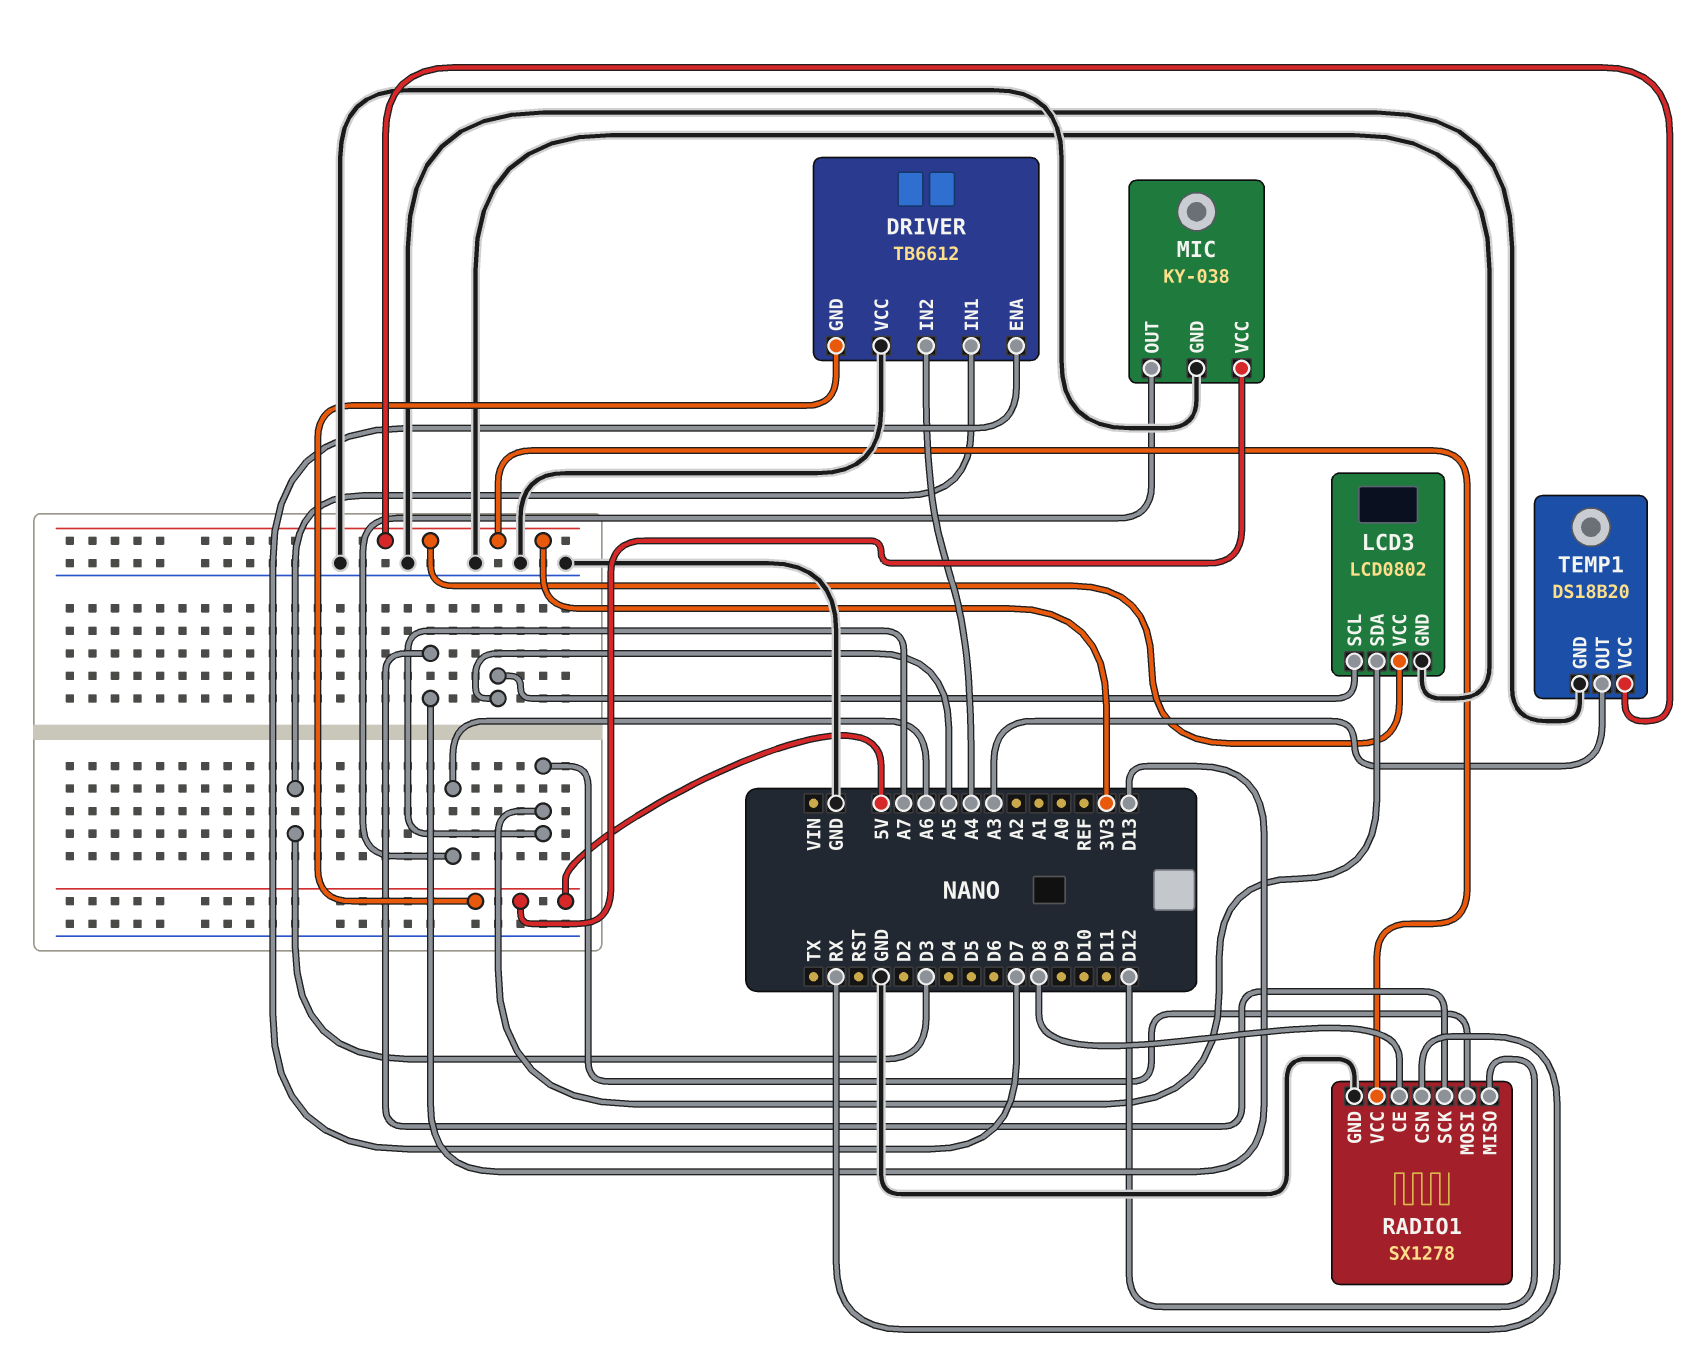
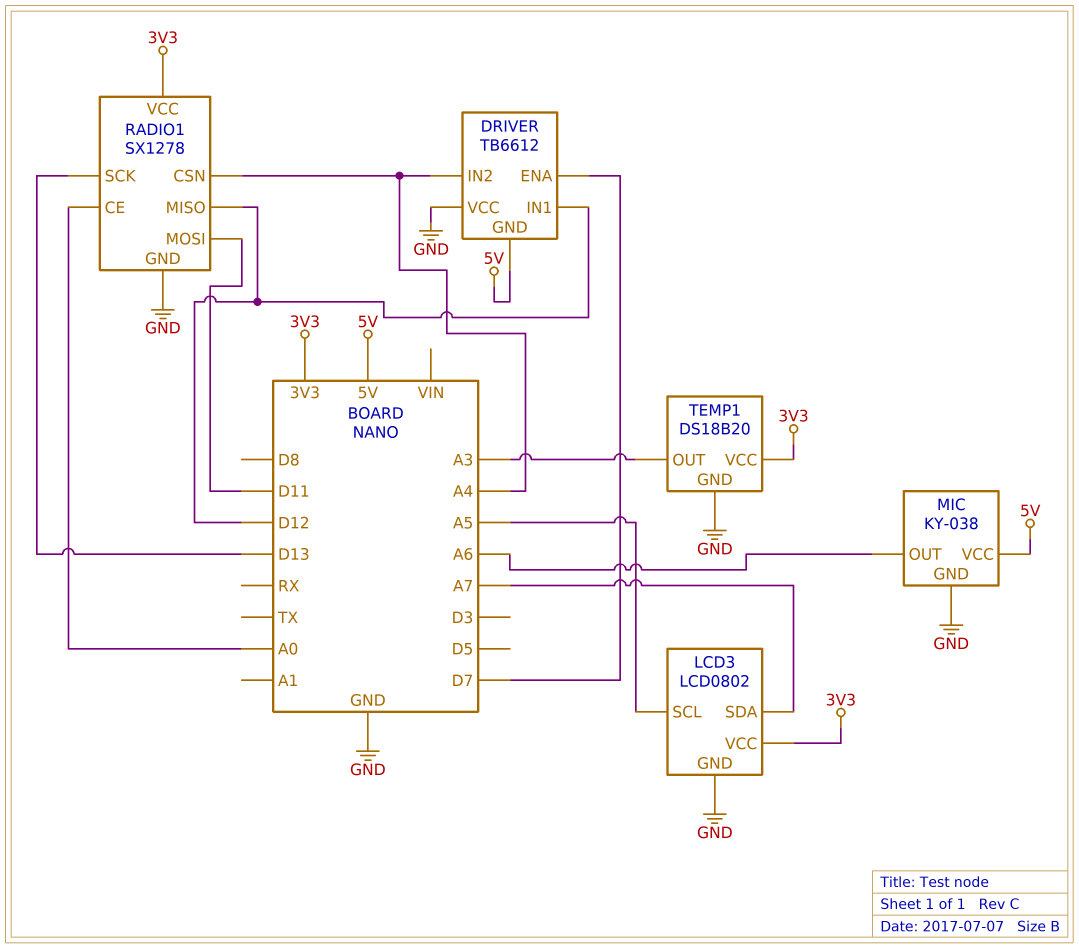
DRIVER pin IN1: D3 -> D12
RADIO1 pin CE: D8 -> A0
RADIO1 pin CSN: RX -> A4
RADIO1 pin MOSI: A7 -> D11

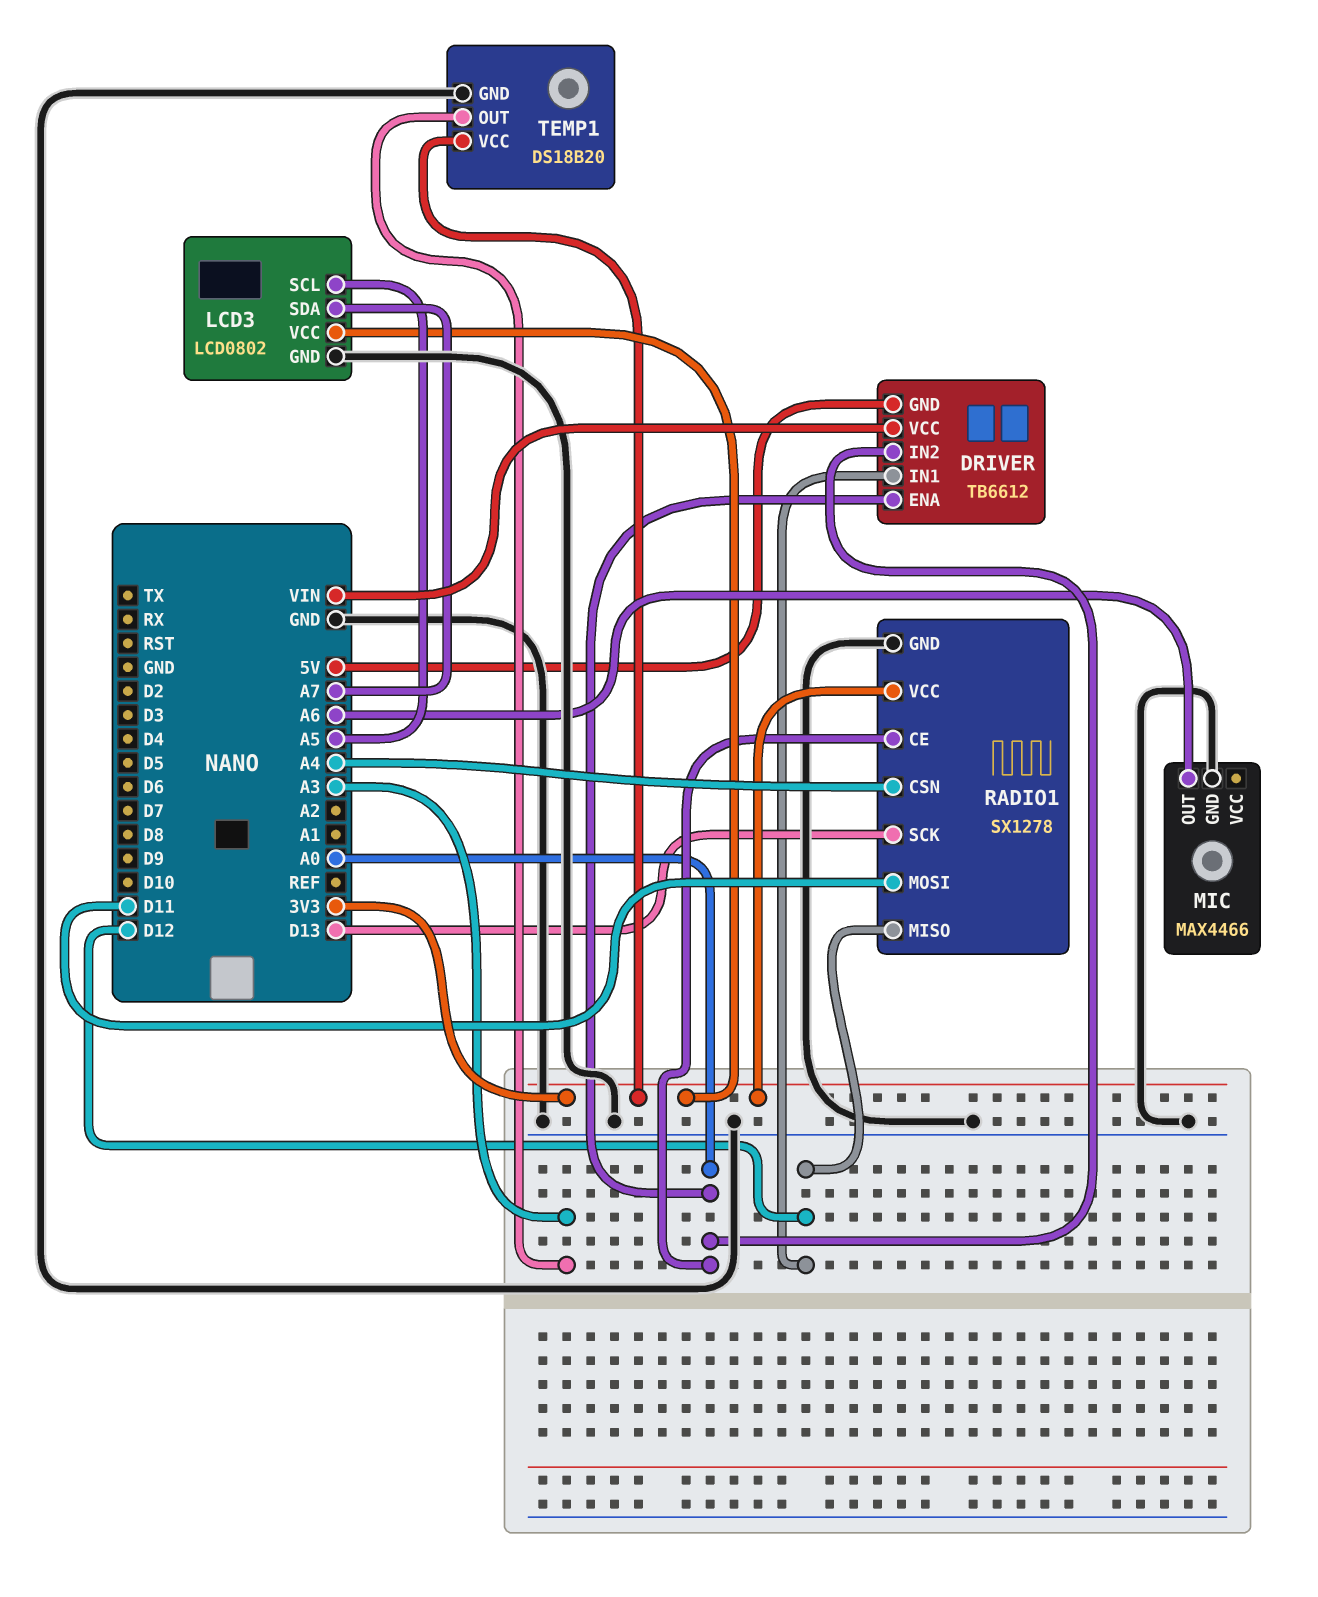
DRIVER pin ENA: D7 -> A0
DRIVER pin IN2: A4 -> A0
DRIVER pin VCC: GND -> VIN
MIC: KY-038 -> MAX4466
MIC pin VCC: 5V -> none

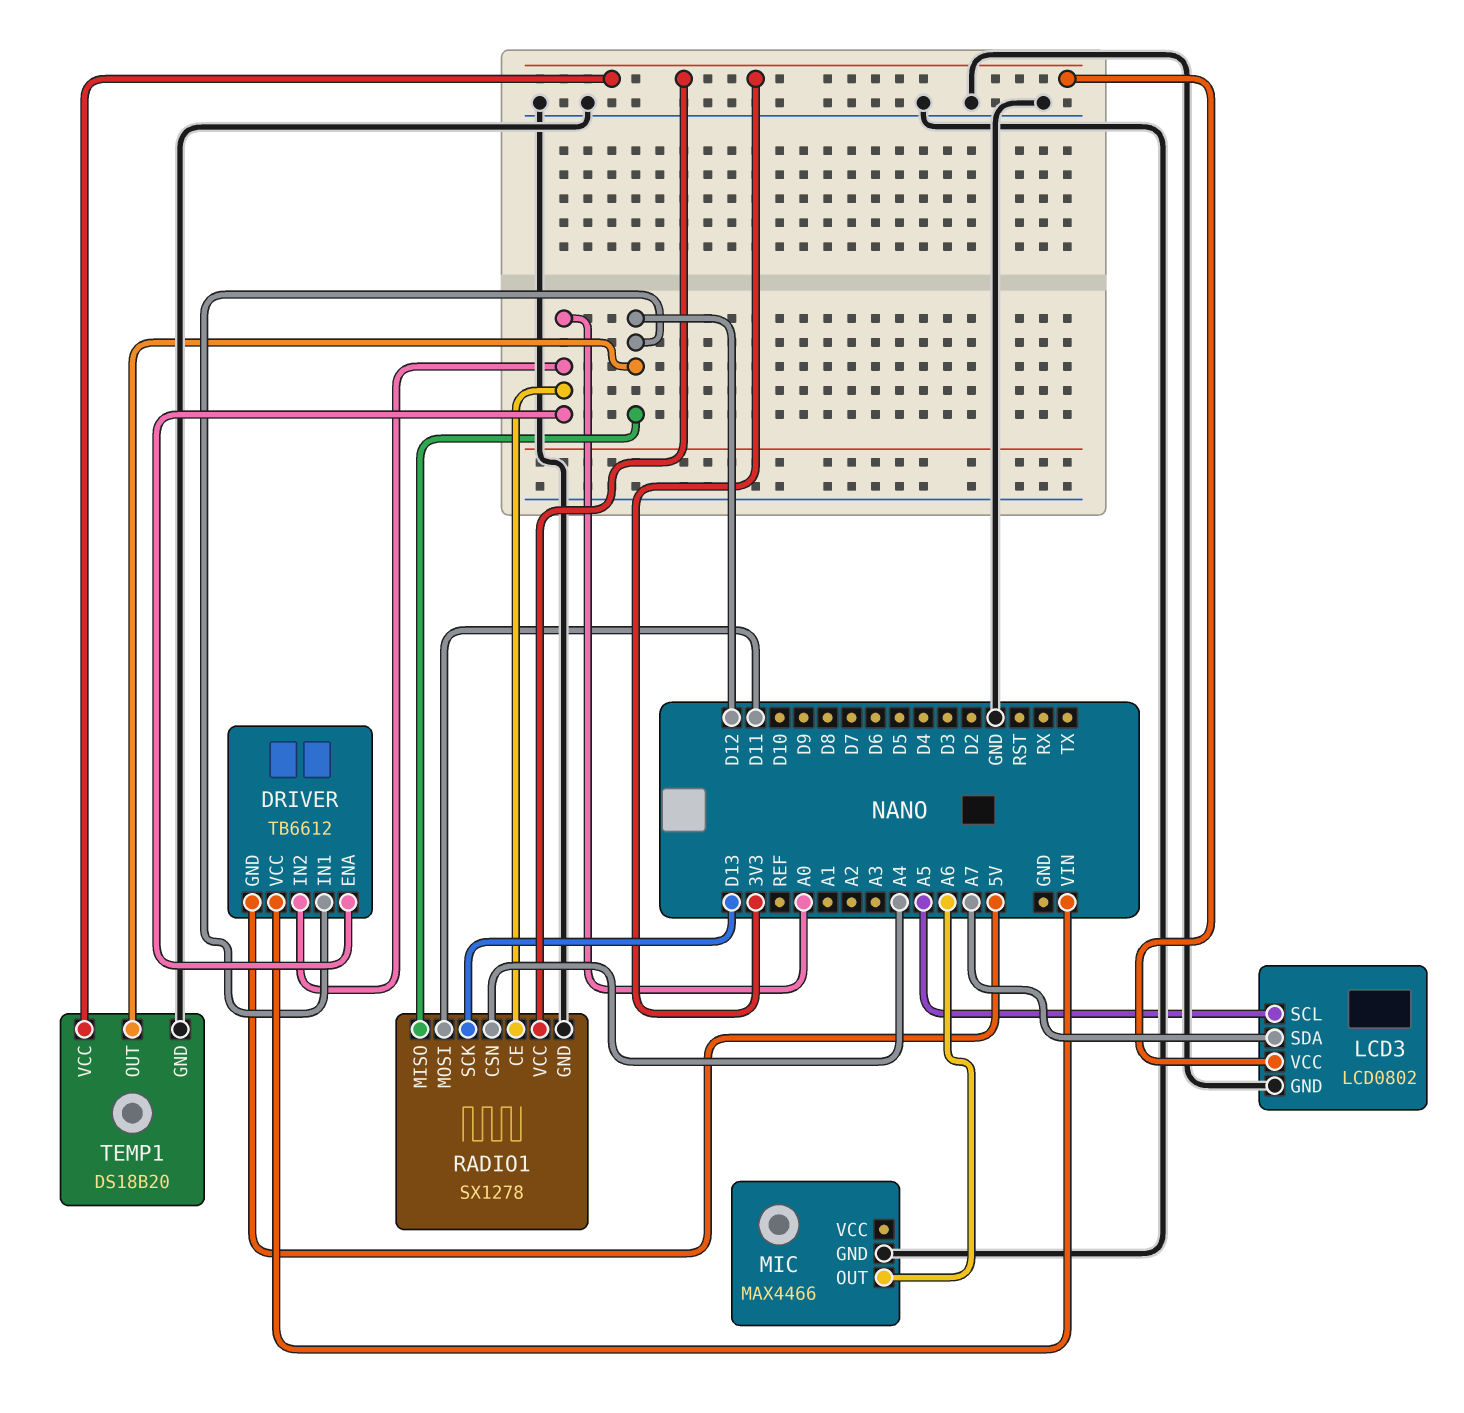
TEMP1 pin OUT: A3 -> D12

